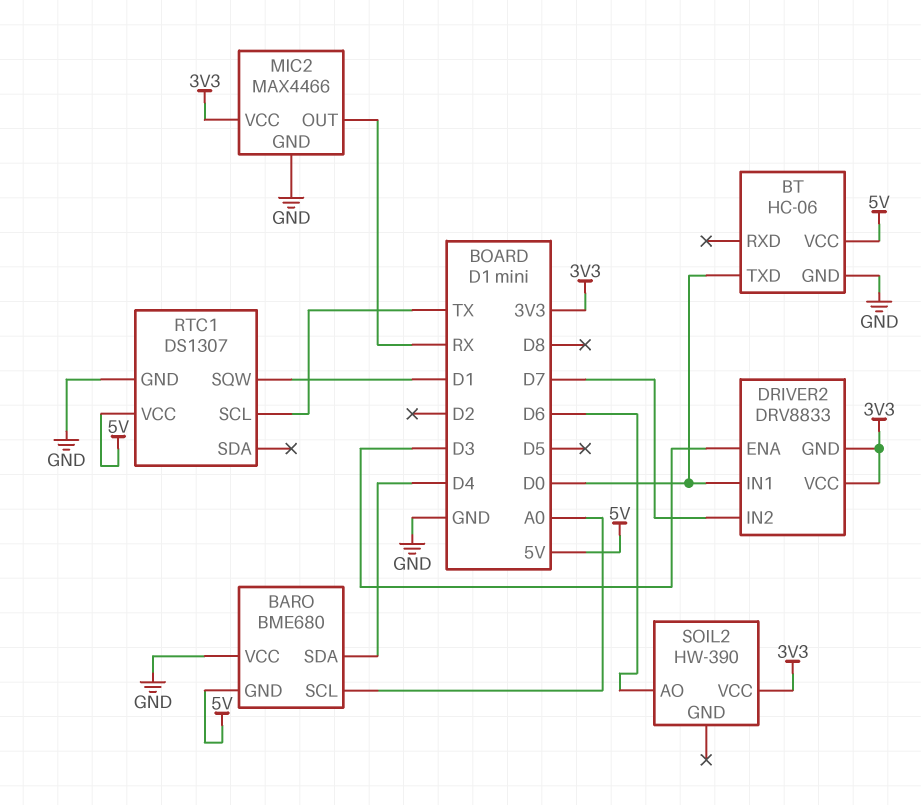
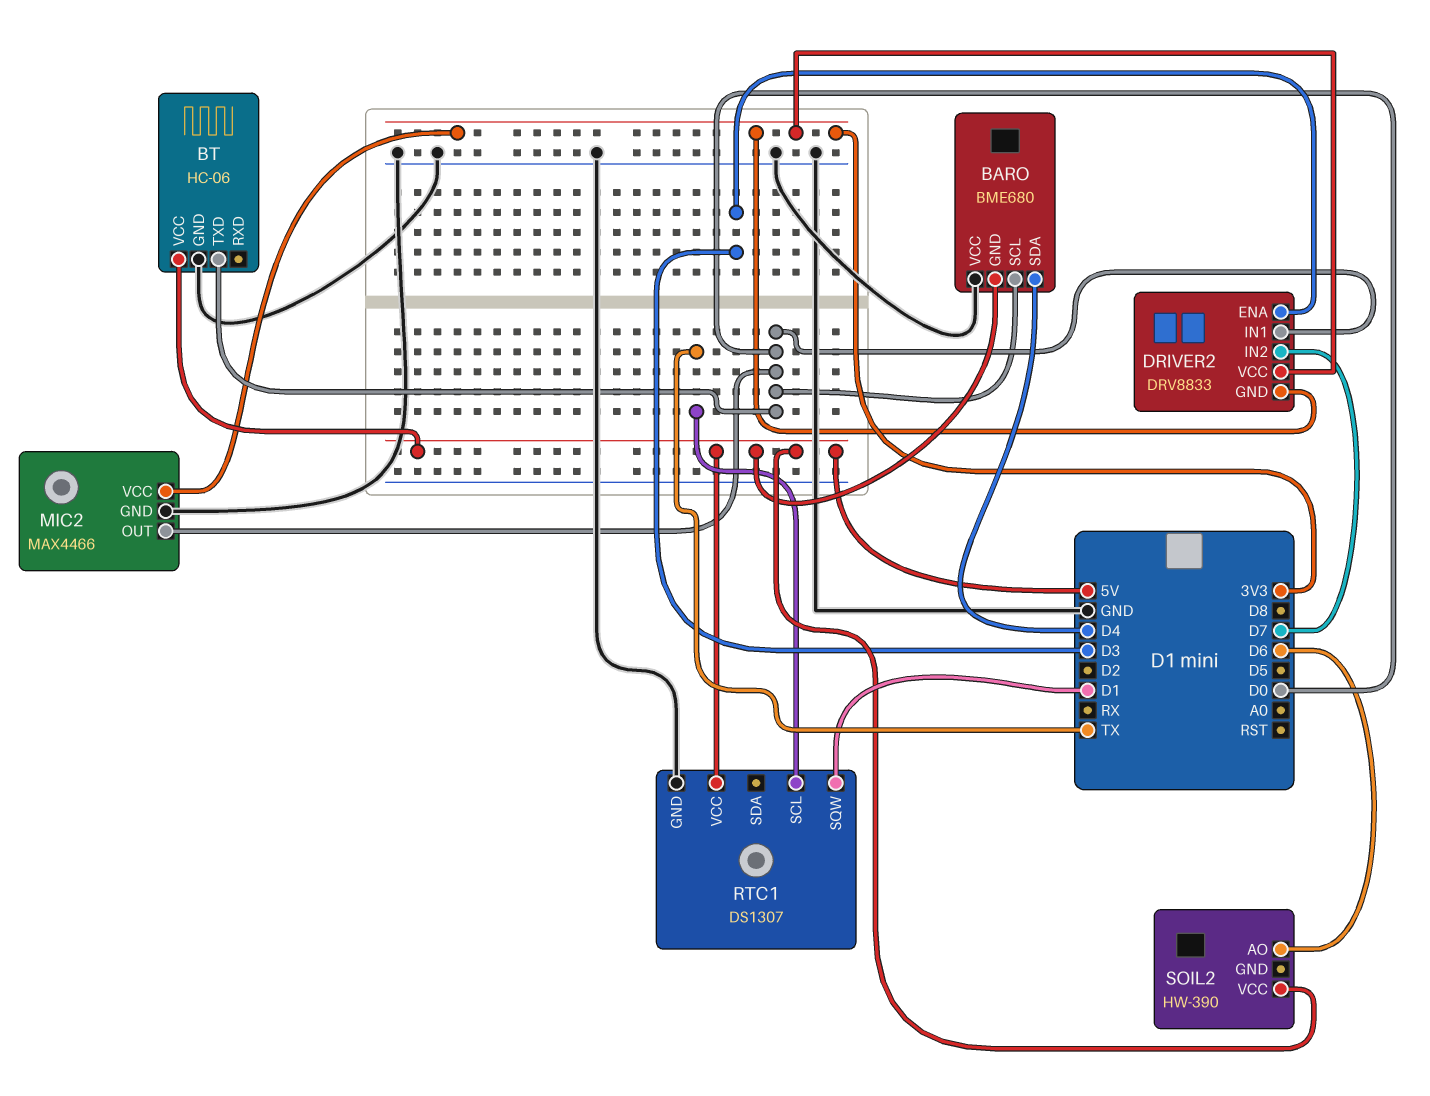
BARO pin SCL: A0 -> D0
MIC2 pin OUT: RX -> D0
SOIL2 pin VCC: 3V3 -> 5V

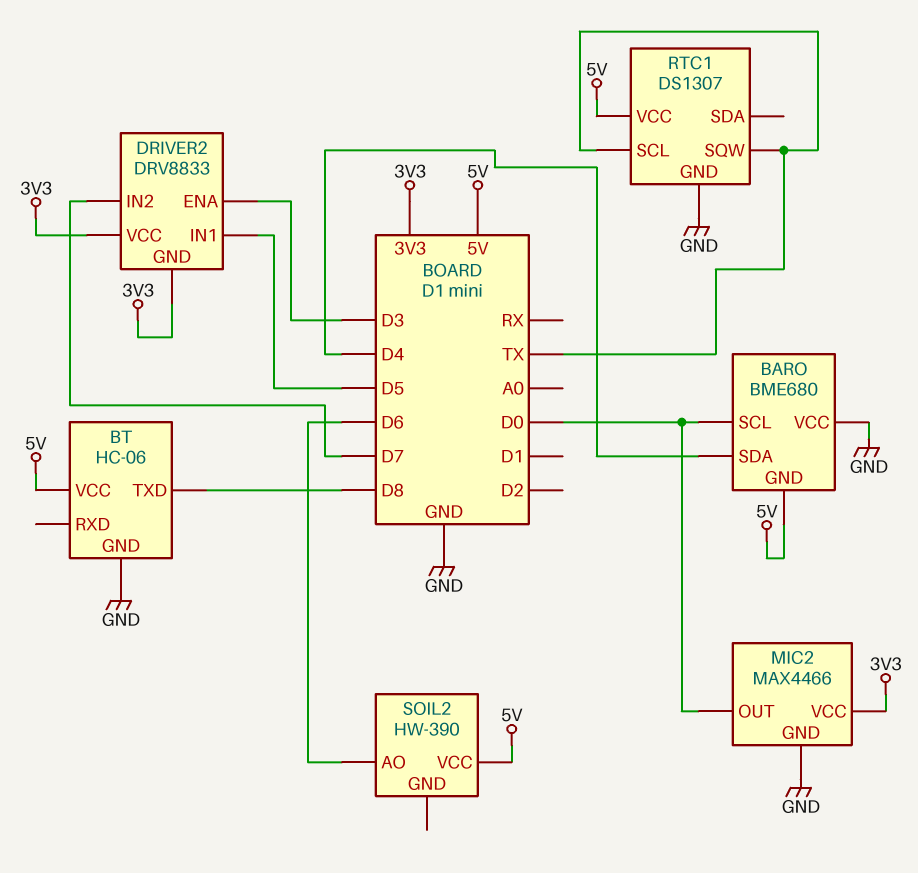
BT pin TXD: D0 -> D8
DRIVER2 pin IN1: D0 -> D5
RTC1 pin SQW: D1 -> TX

